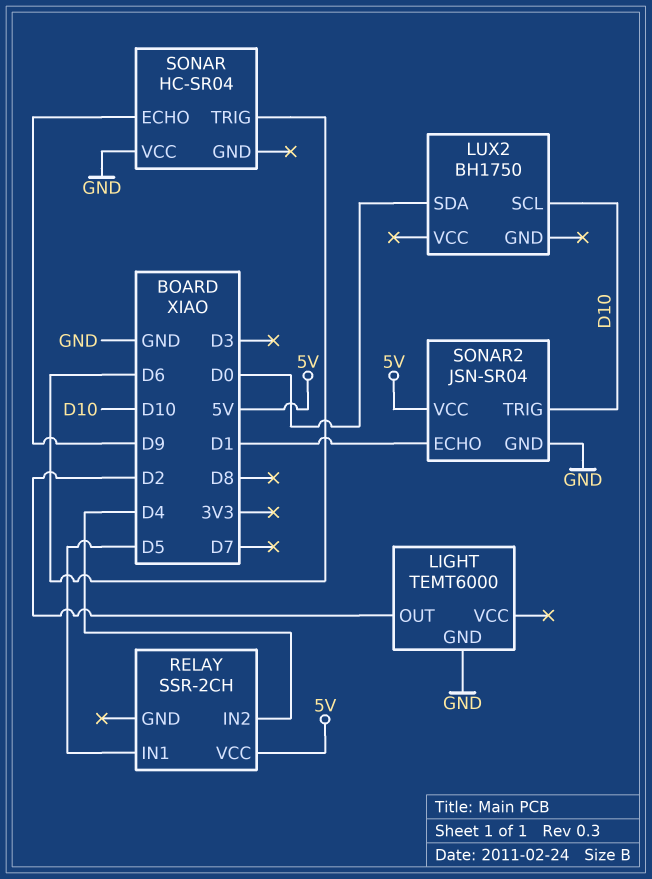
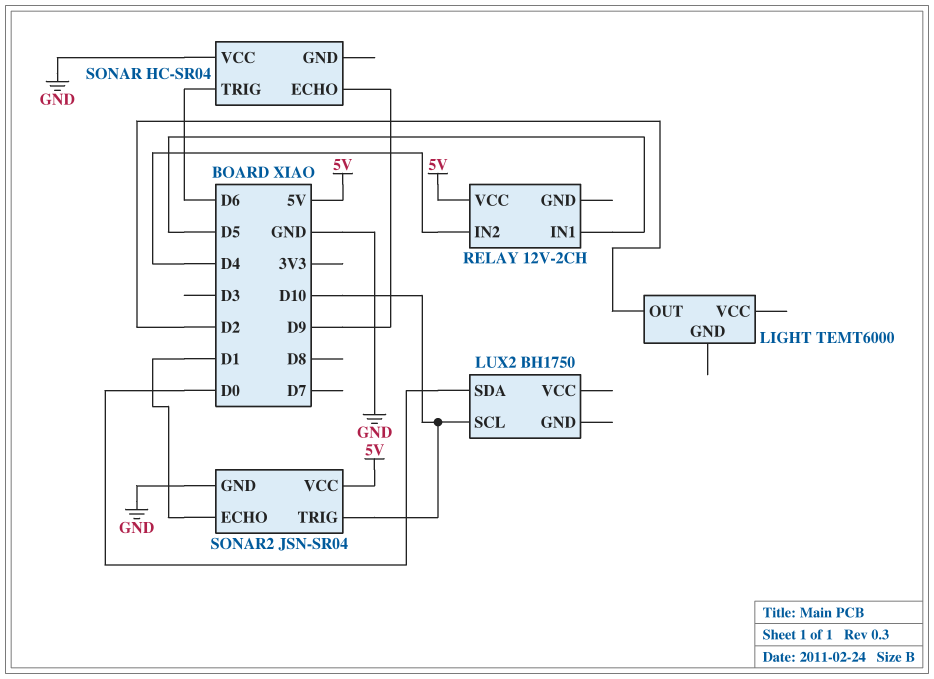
LIGHT pin GND: GND -> none
RELAY: SSR-2CH -> 12V-2CH

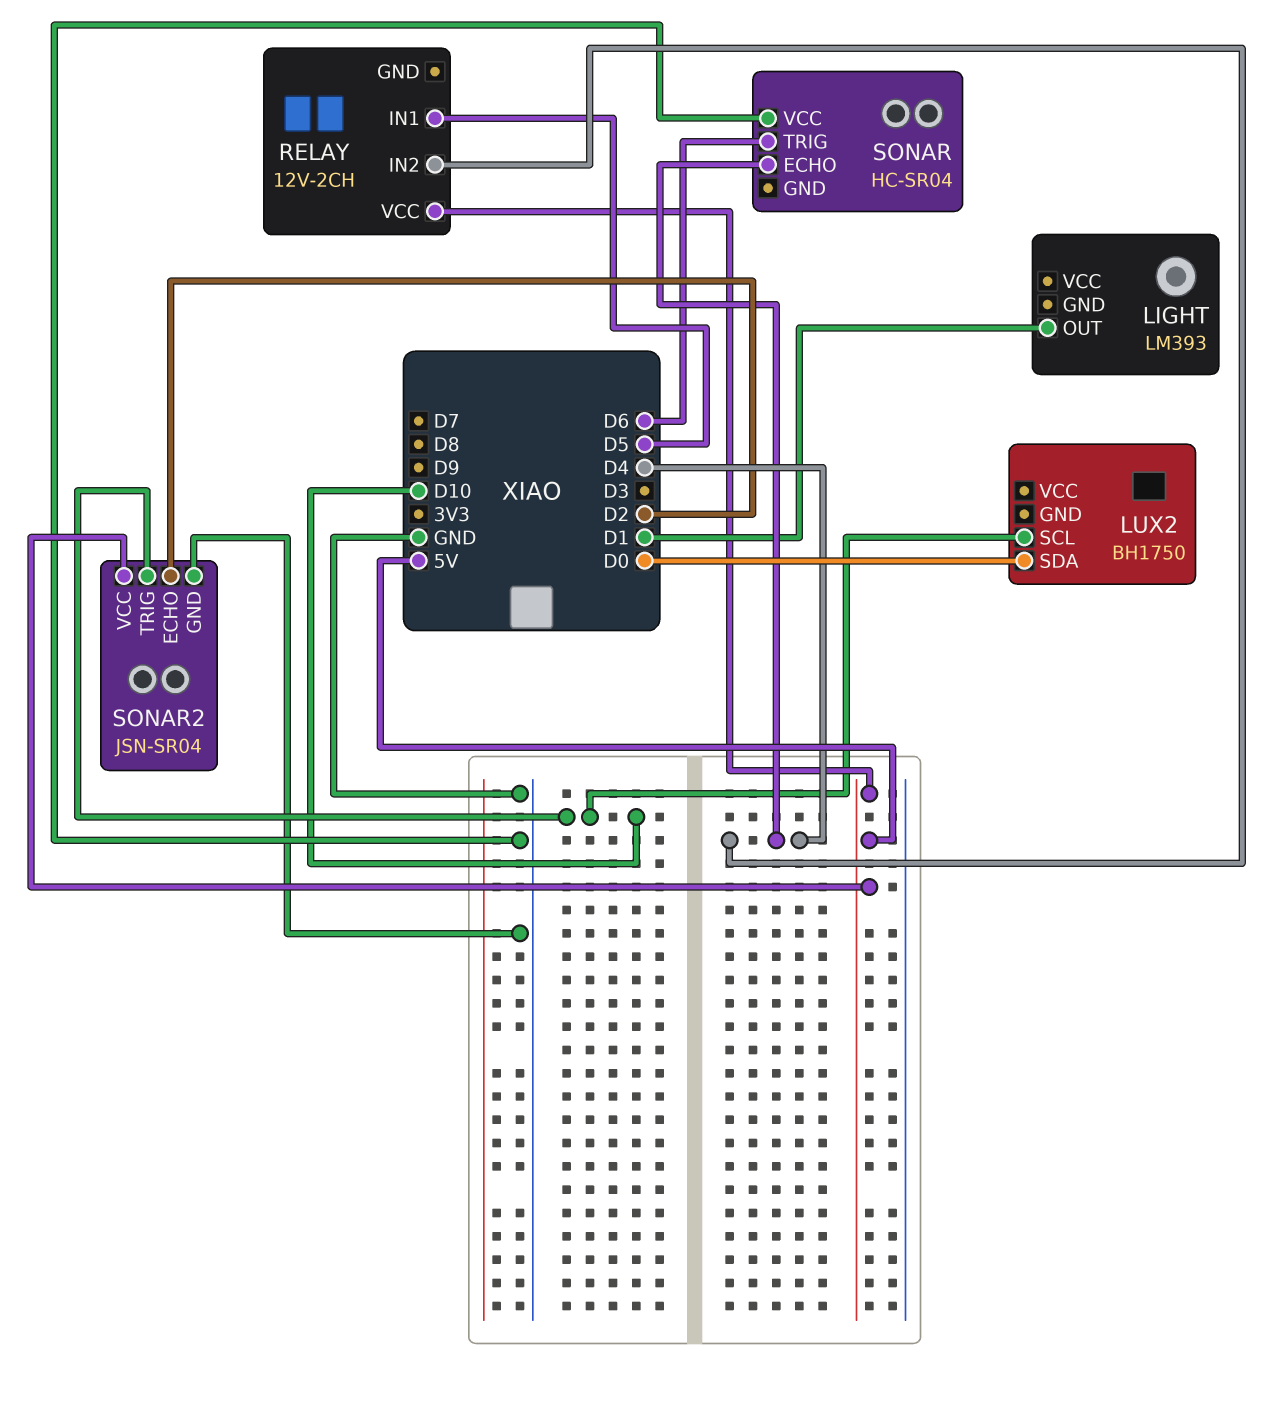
LIGHT: TEMT6000 -> LM393
LIGHT pin OUT: D2 -> D1
SONAR pin ECHO: D9 -> D4
SONAR2 pin ECHO: D1 -> D2

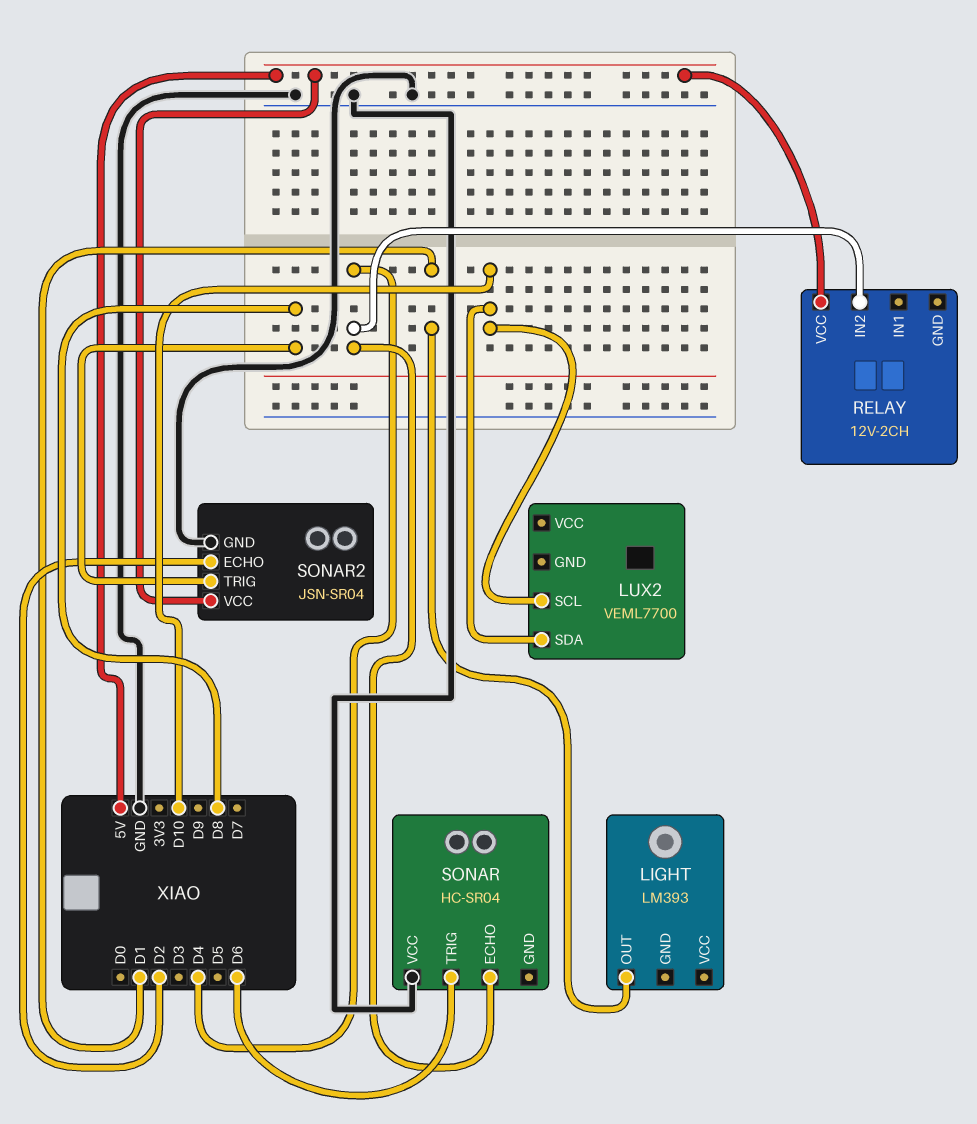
LUX2: BH1750 -> VEML7700
LUX2 pin SDA: D0 -> D10
RELAY pin IN1: D5 -> none
SONAR2 pin TRIG: D10 -> D8

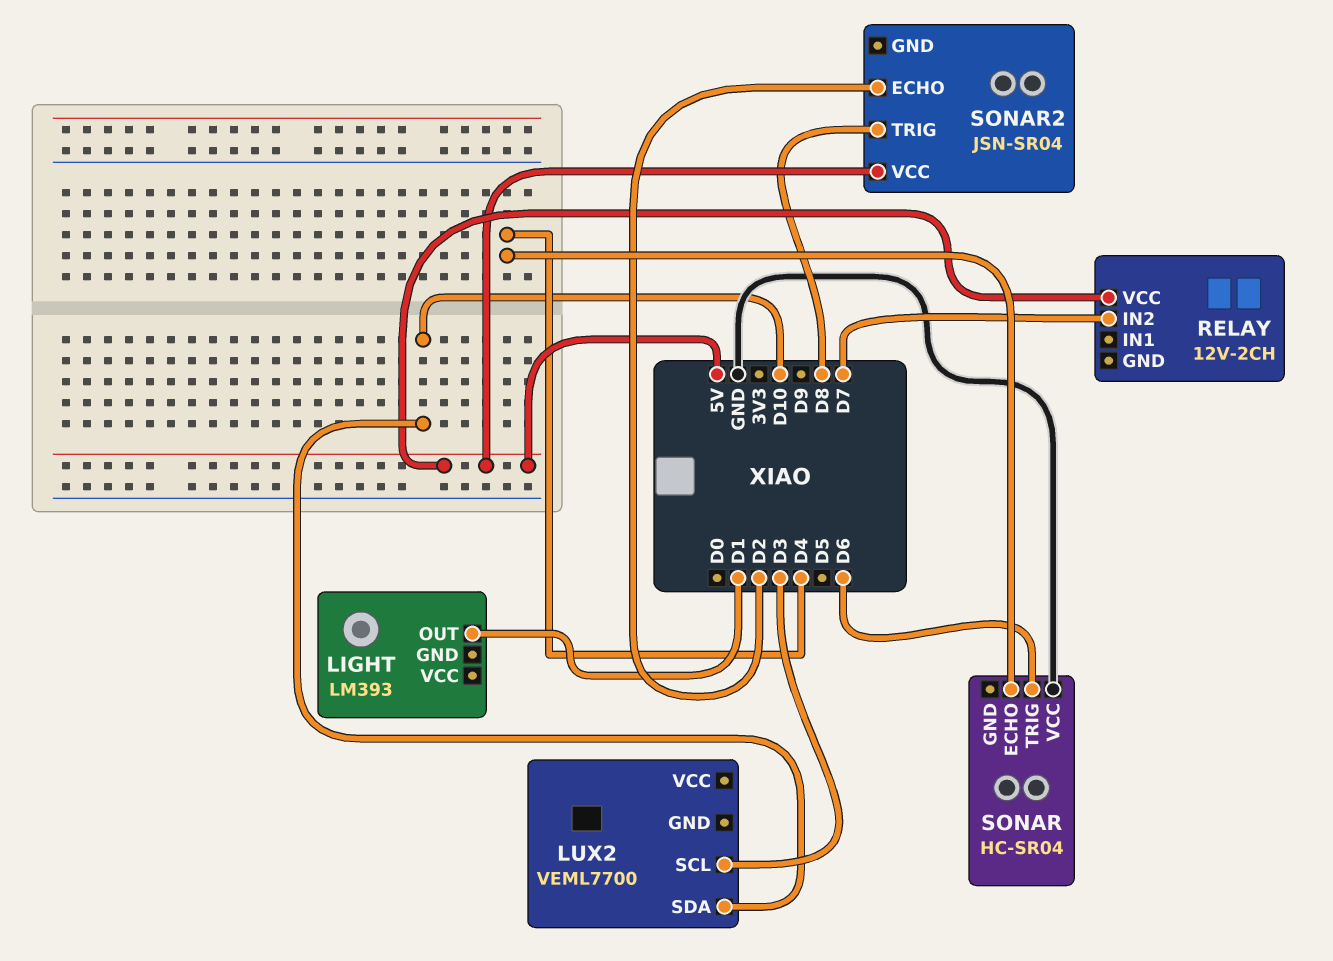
LUX2 pin SCL: D10 -> D3
RELAY pin IN2: D4 -> D7
SONAR2 pin GND: GND -> none

